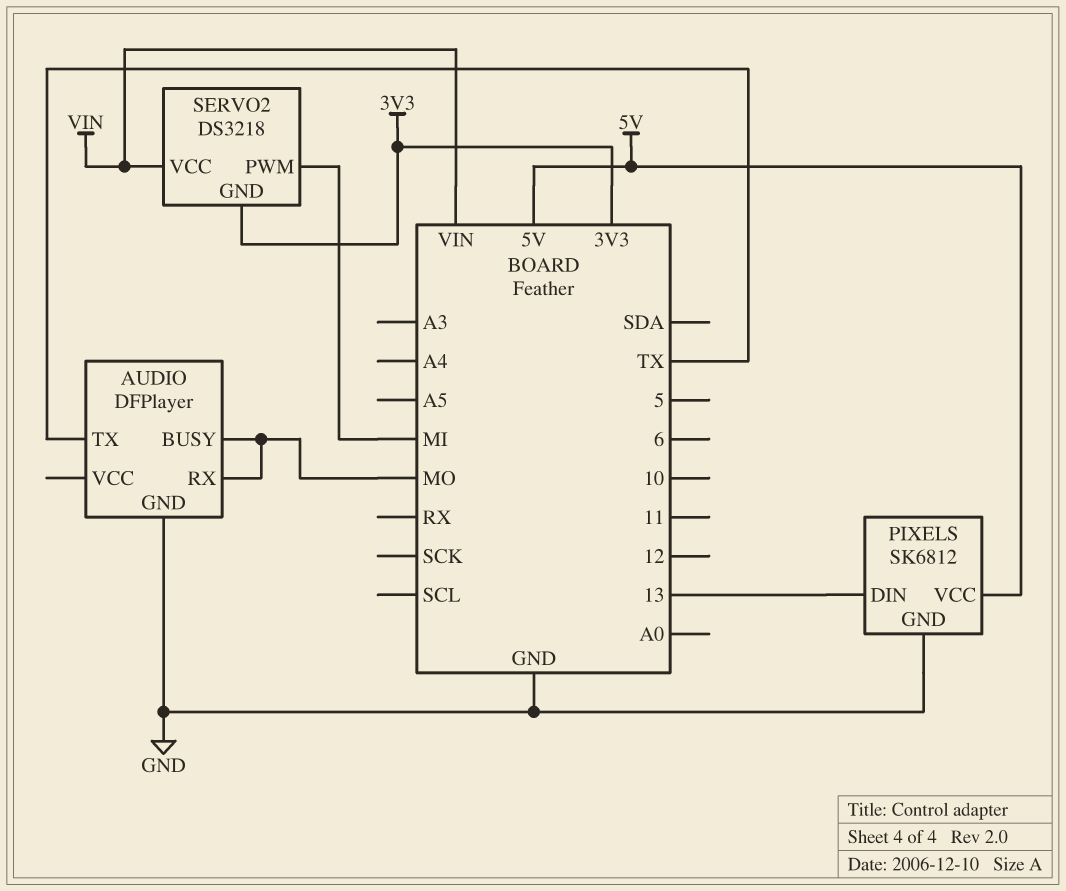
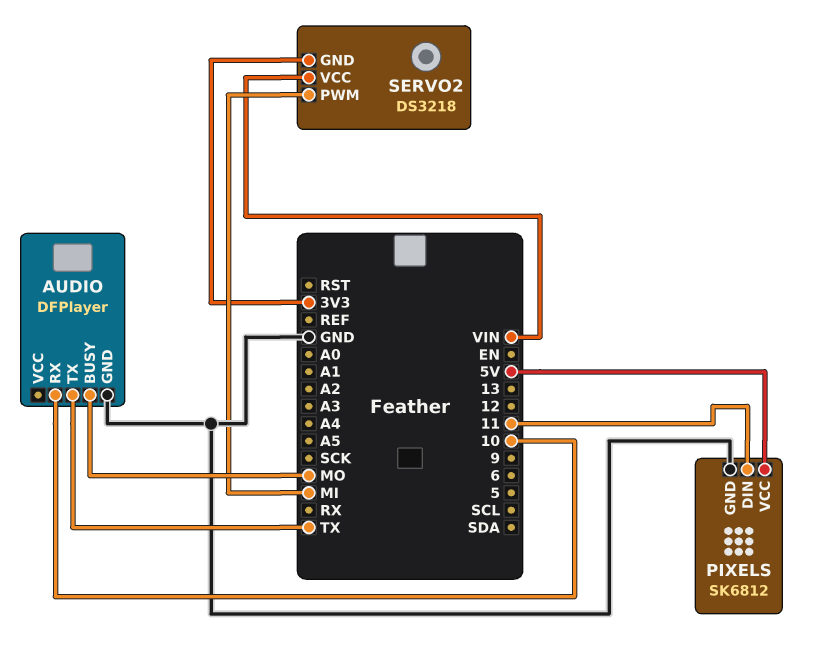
AUDIO pin RX: MO -> 10
PIXELS pin DIN: 13 -> 11

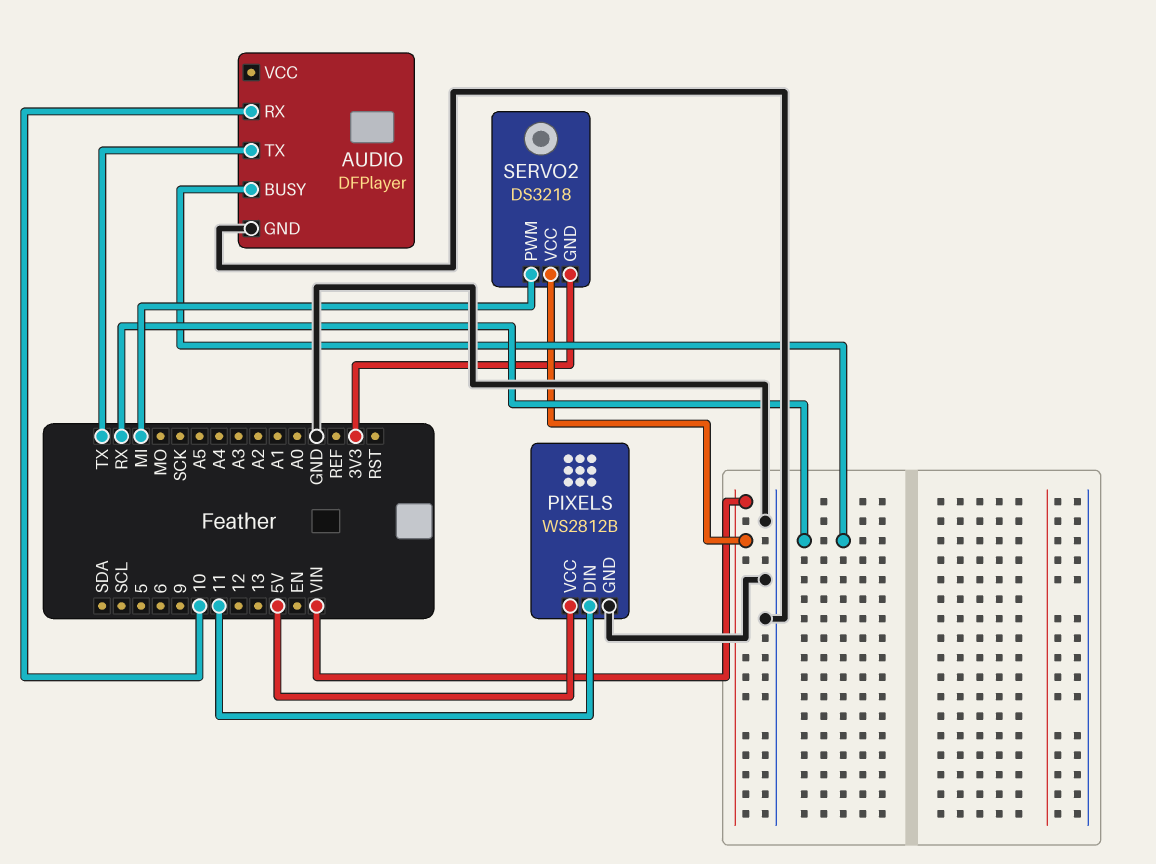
AUDIO pin BUSY: MO -> RX
PIXELS: SK6812 -> WS2812B

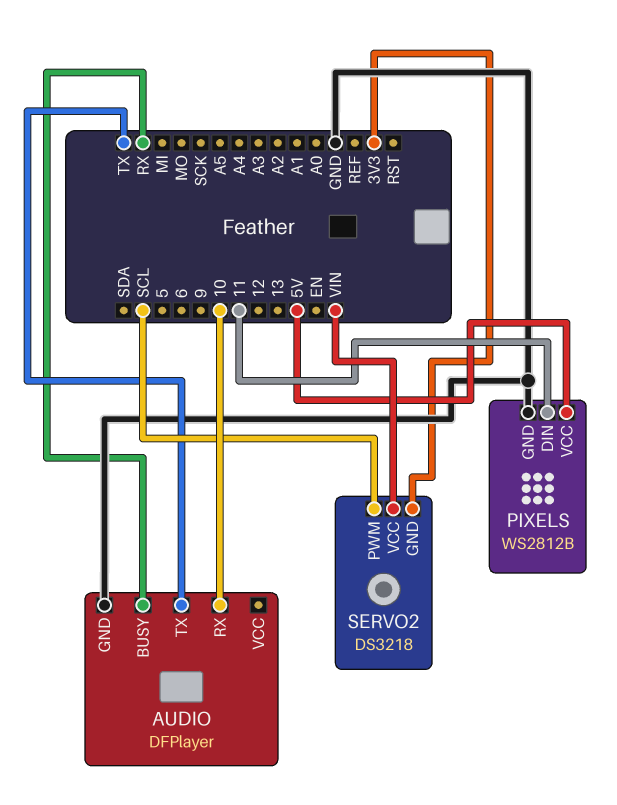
SERVO2 pin PWM: MI -> SCL

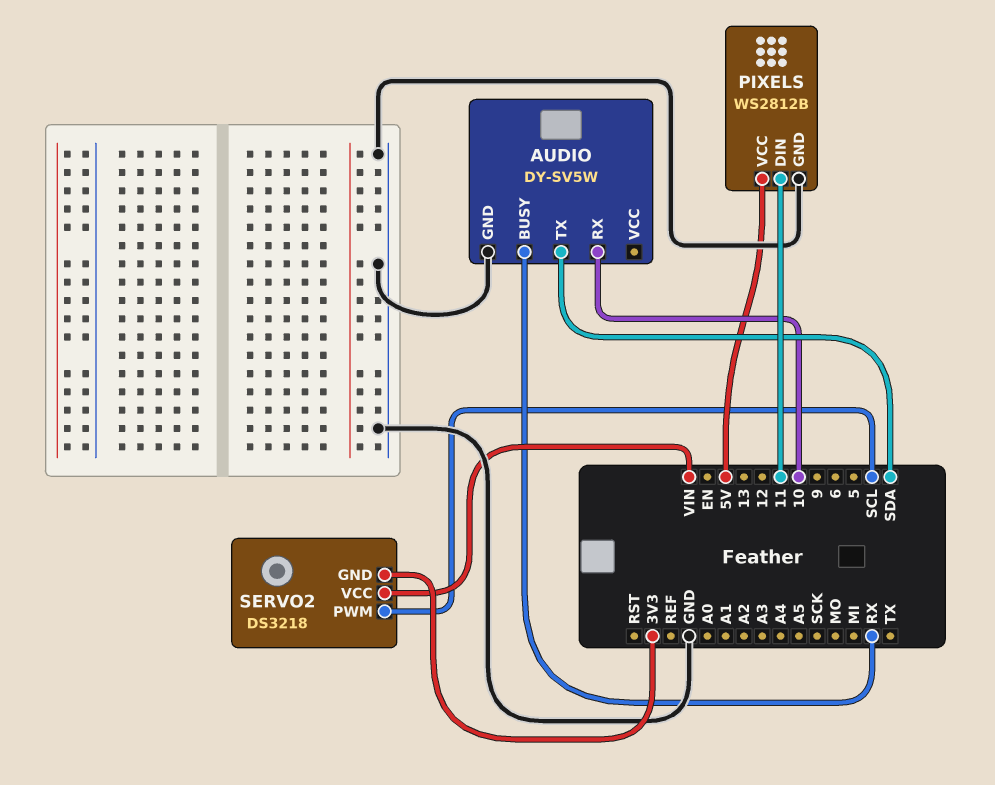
AUDIO: DFPlayer -> DY-SV5W
AUDIO pin TX: TX -> SDA

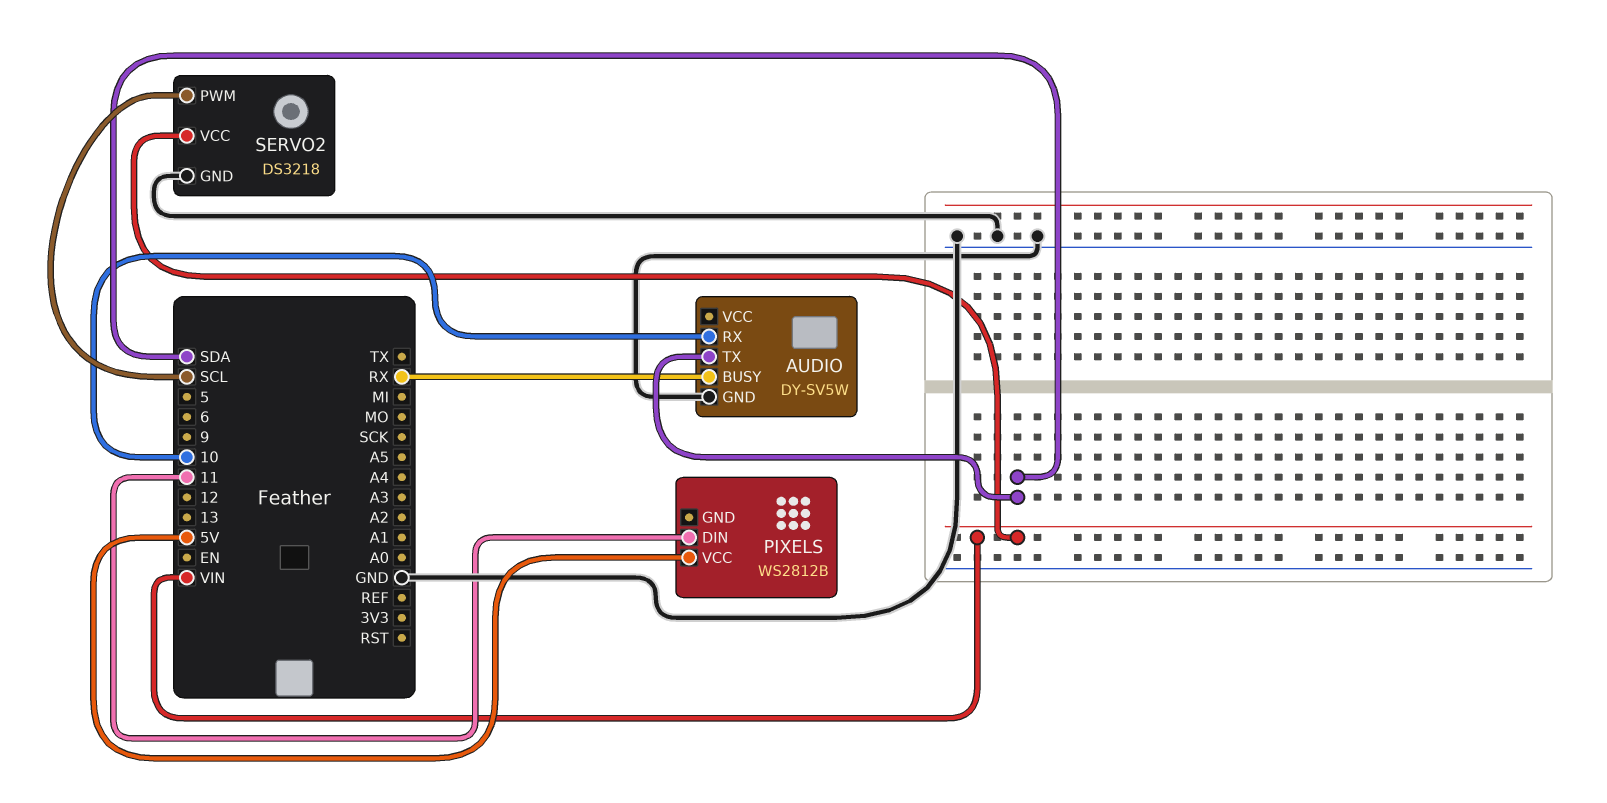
PIXELS pin GND: GND -> none
SERVO2 pin GND: 3V3 -> GND

